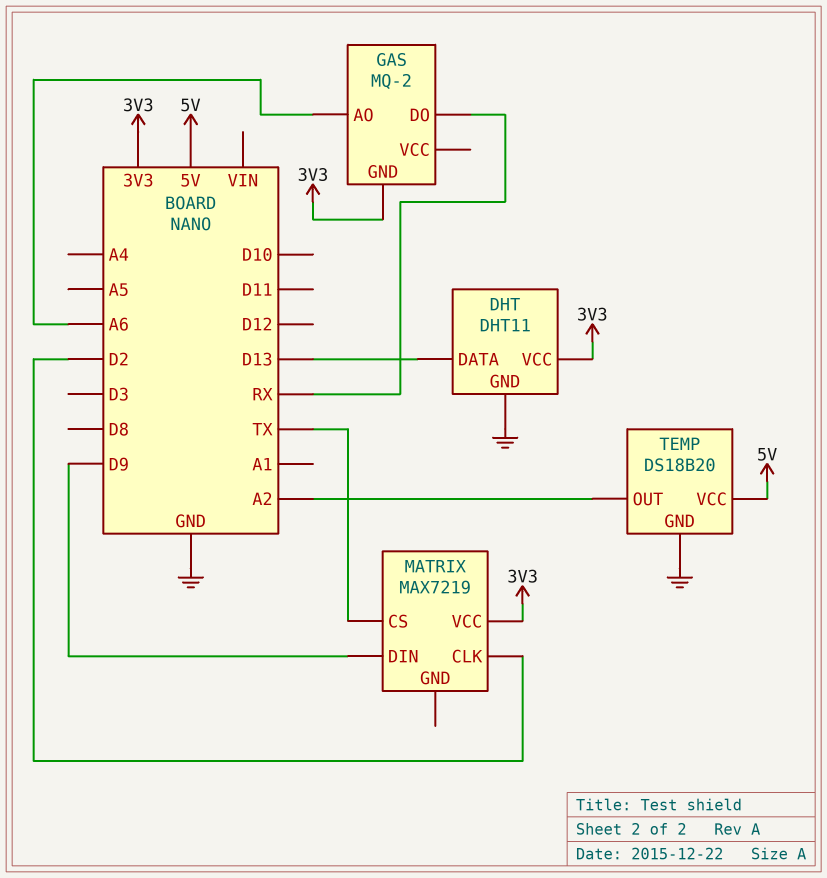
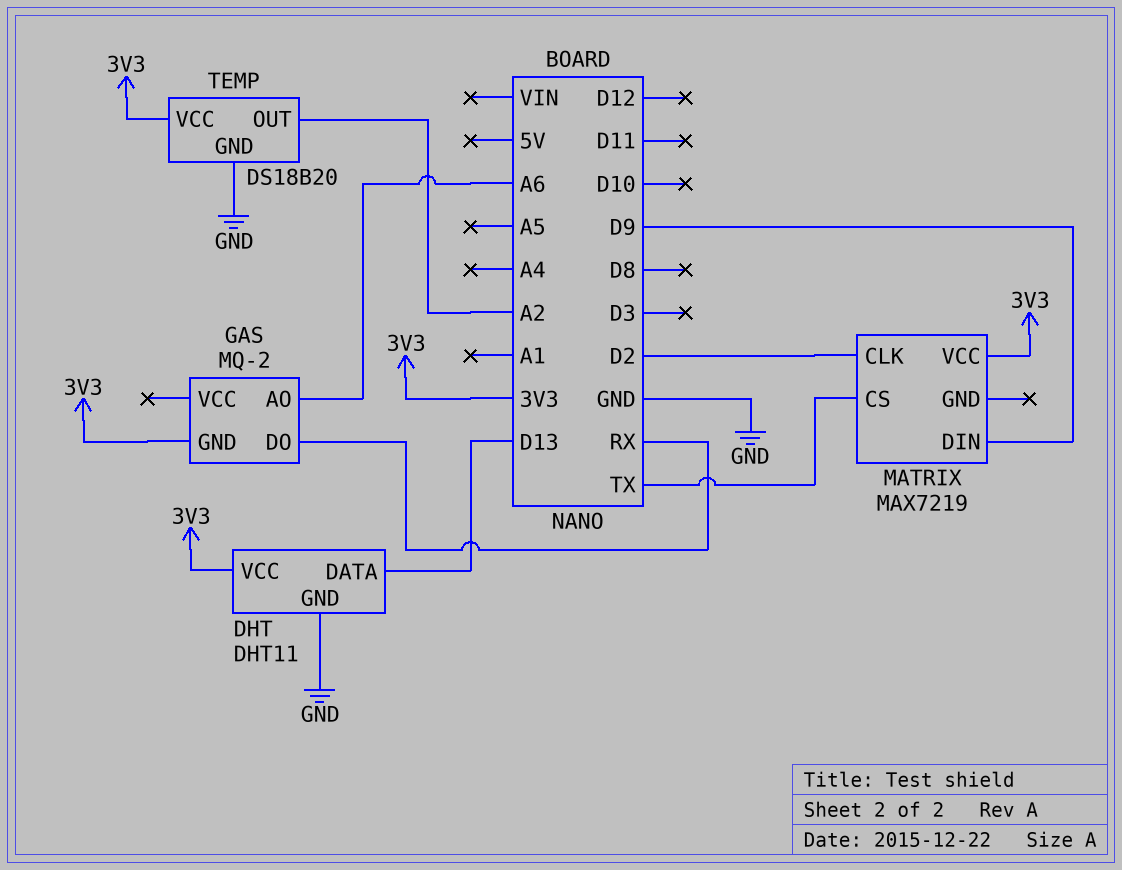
TEMP pin VCC: 5V -> 3V3

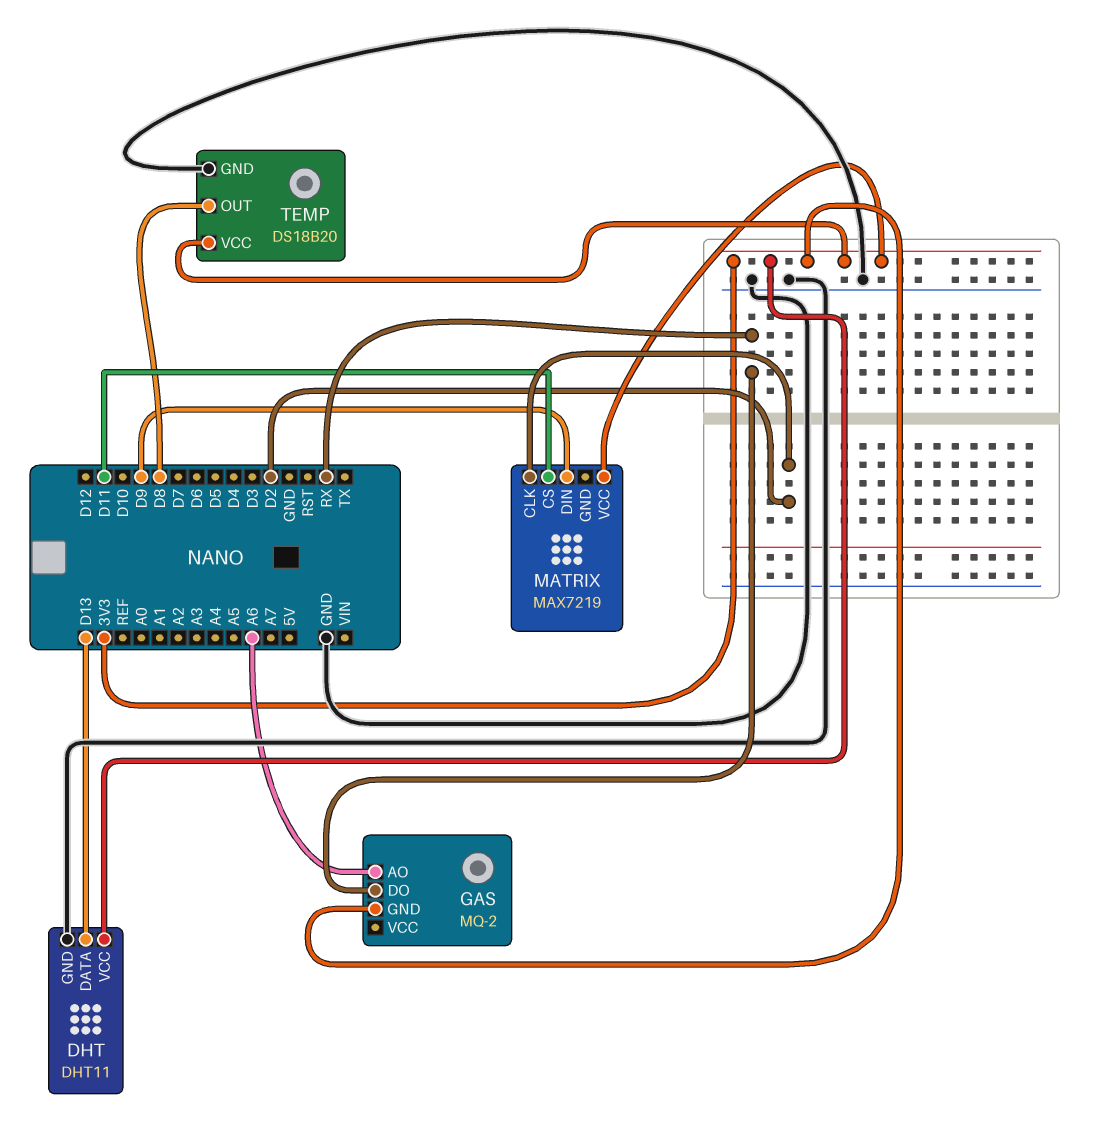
MATRIX pin CS: TX -> D11
TEMP pin OUT: A2 -> D8

